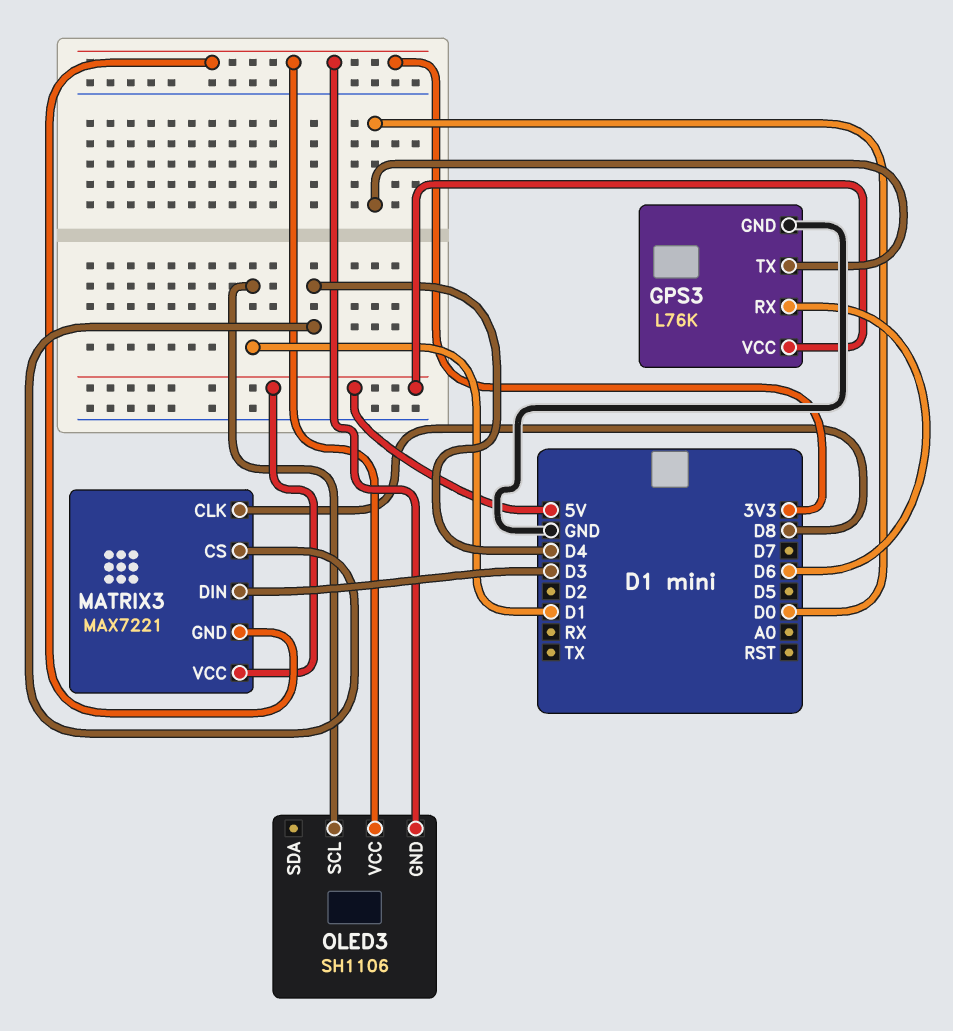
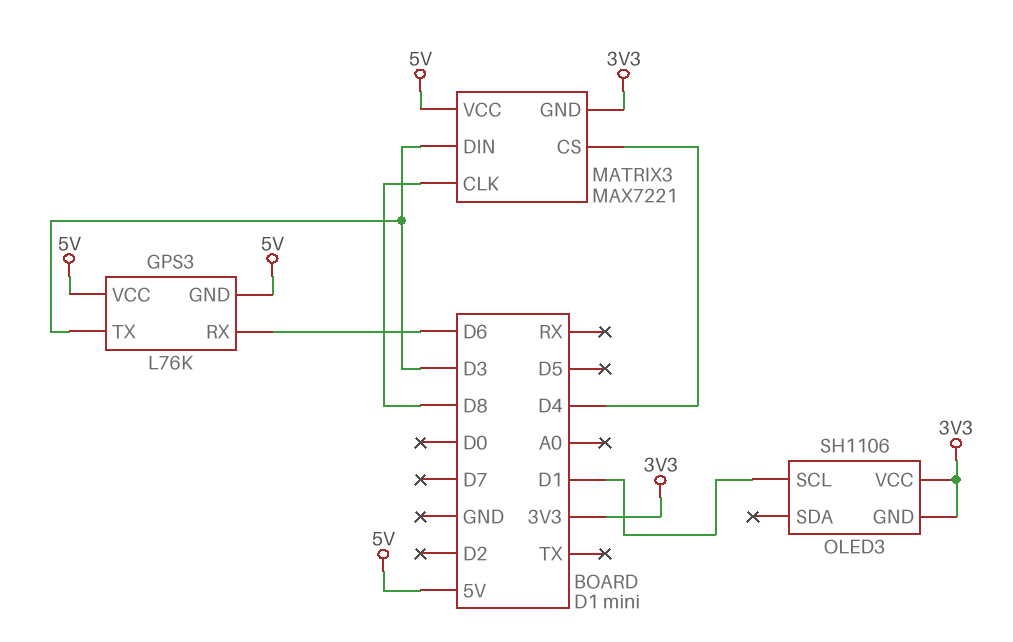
GPS3 pin GND: GND -> 5V
GPS3 pin TX: D0 -> D3

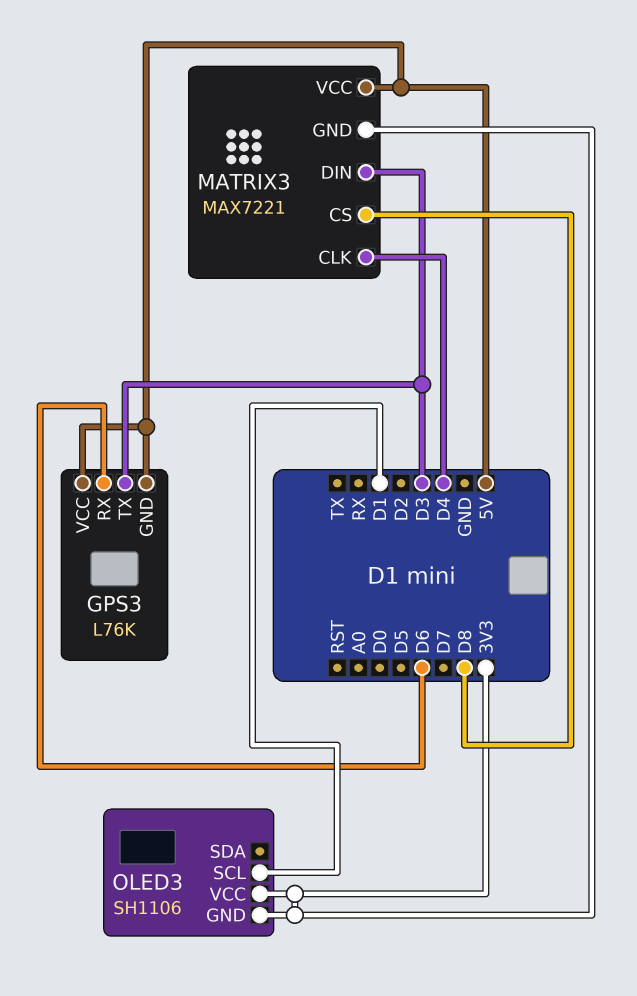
MATRIX3 pin CLK: D8 -> D4
MATRIX3 pin CS: D4 -> D8

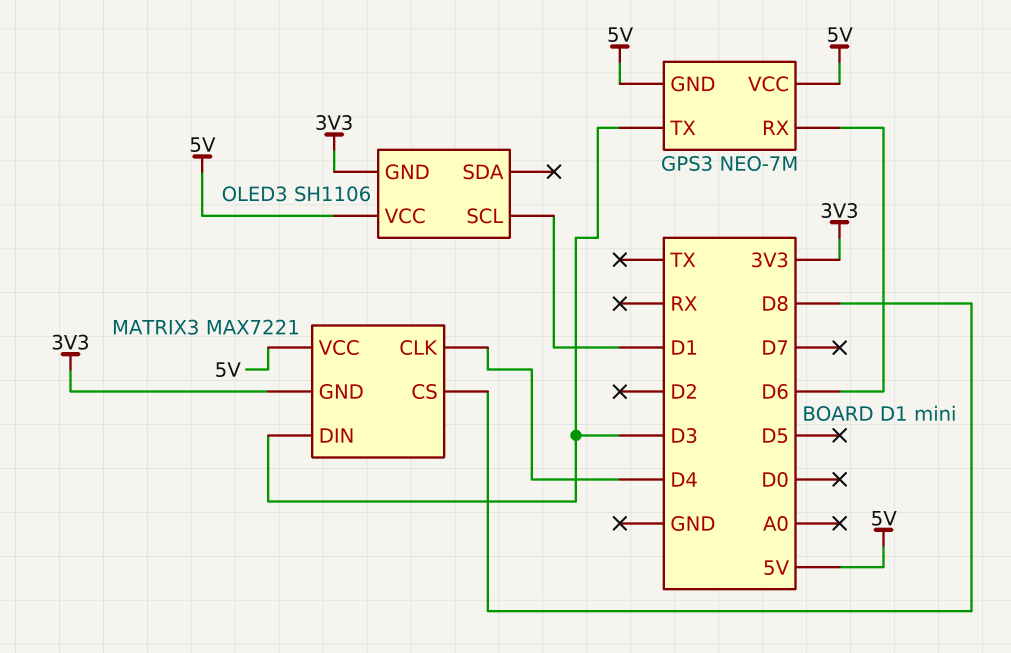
GPS3: L76K -> NEO-7M
OLED3 pin VCC: 3V3 -> 5V

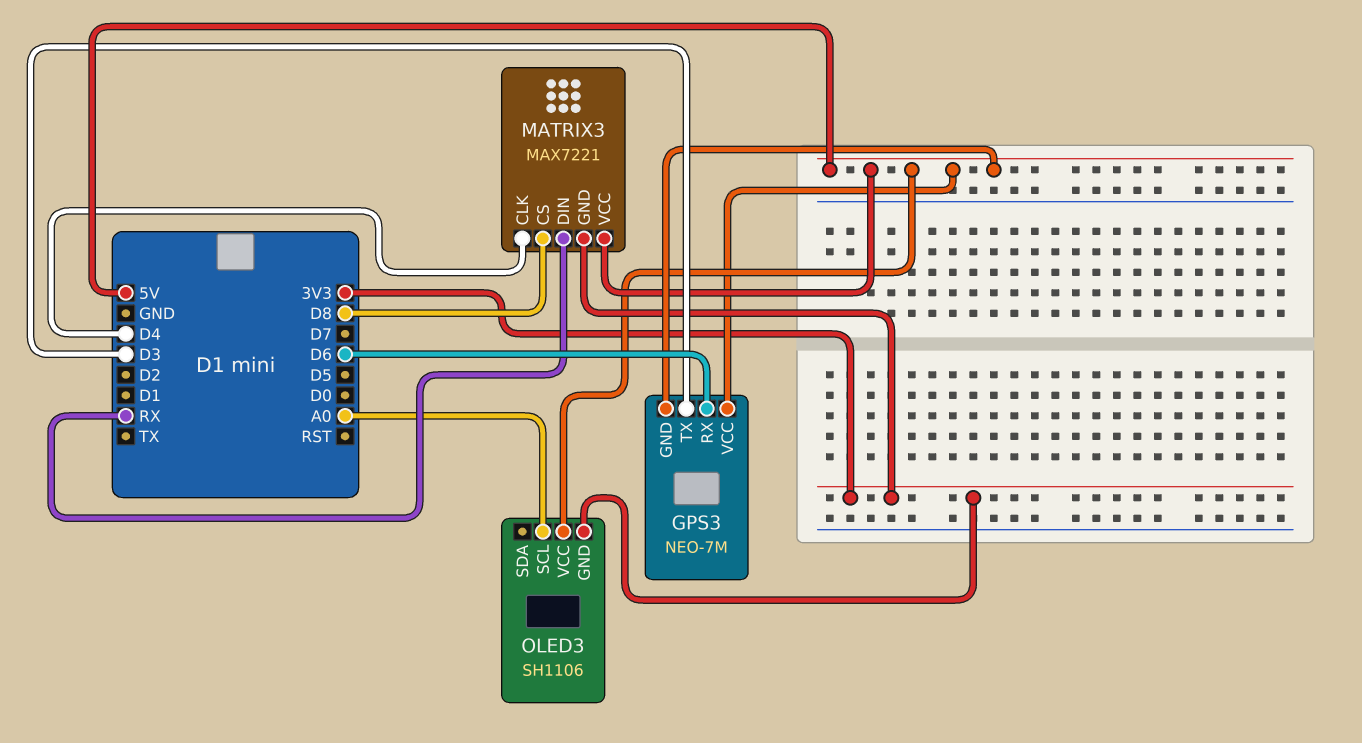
MATRIX3 pin DIN: D3 -> RX
OLED3 pin SCL: D1 -> A0

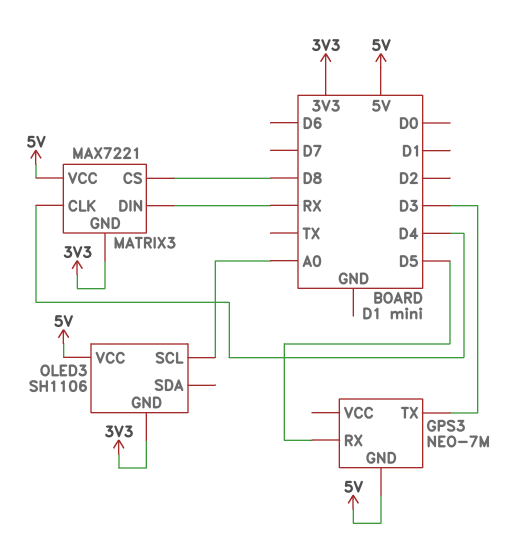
GPS3 pin RX: D6 -> D5
GPS3 pin VCC: 5V -> none

